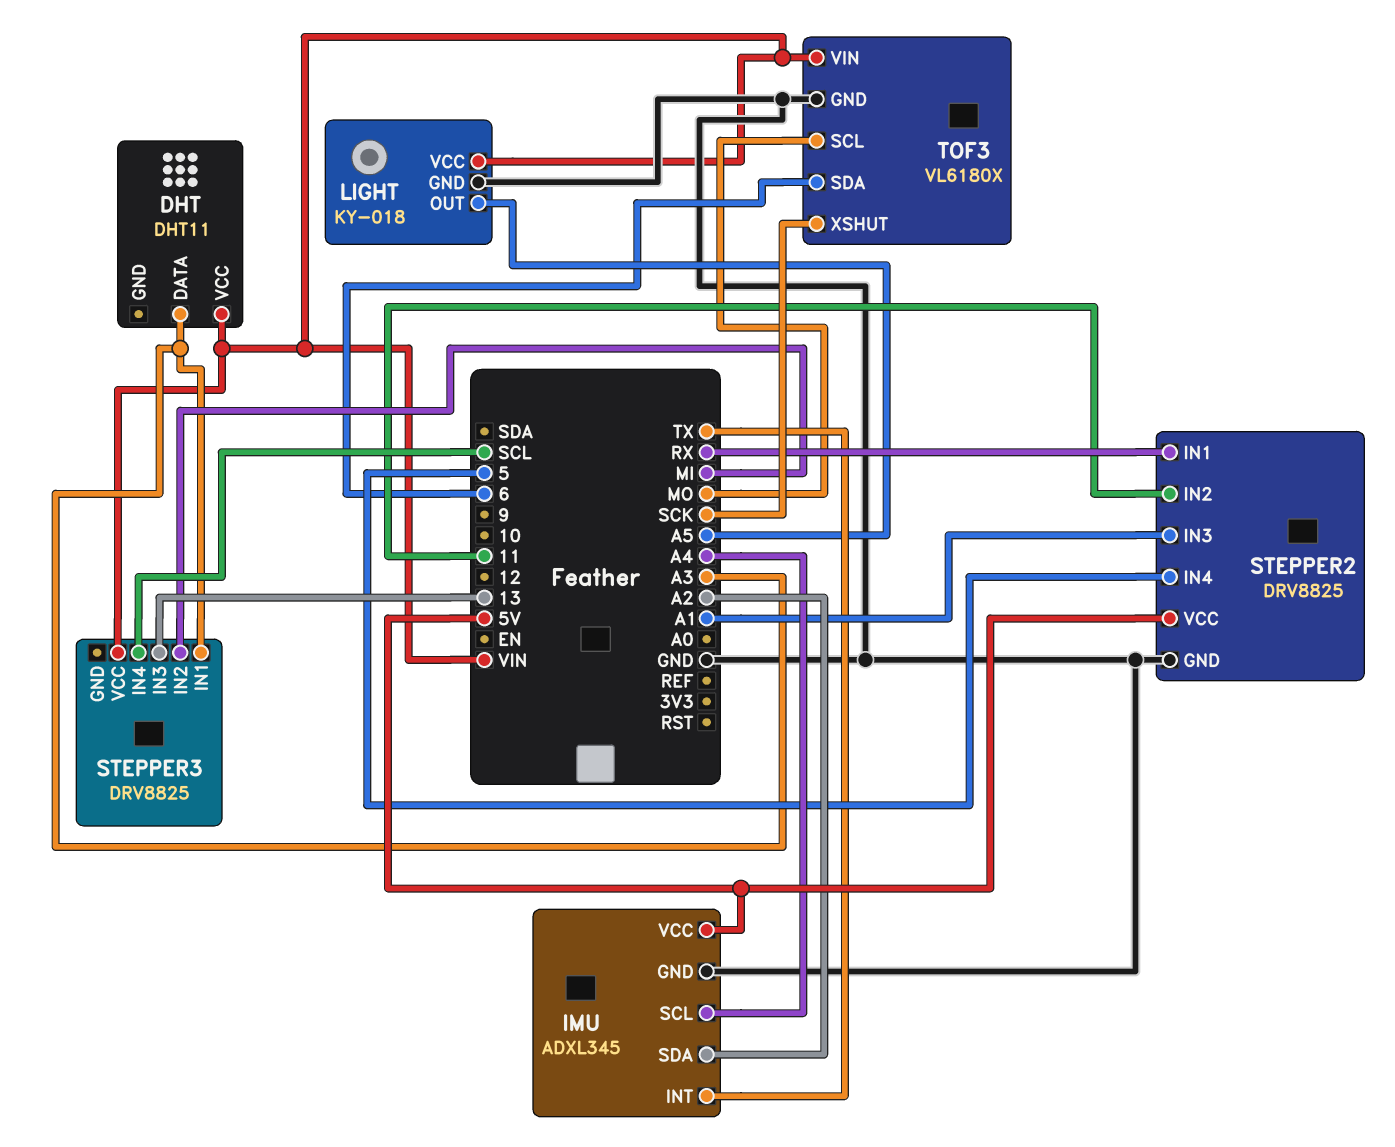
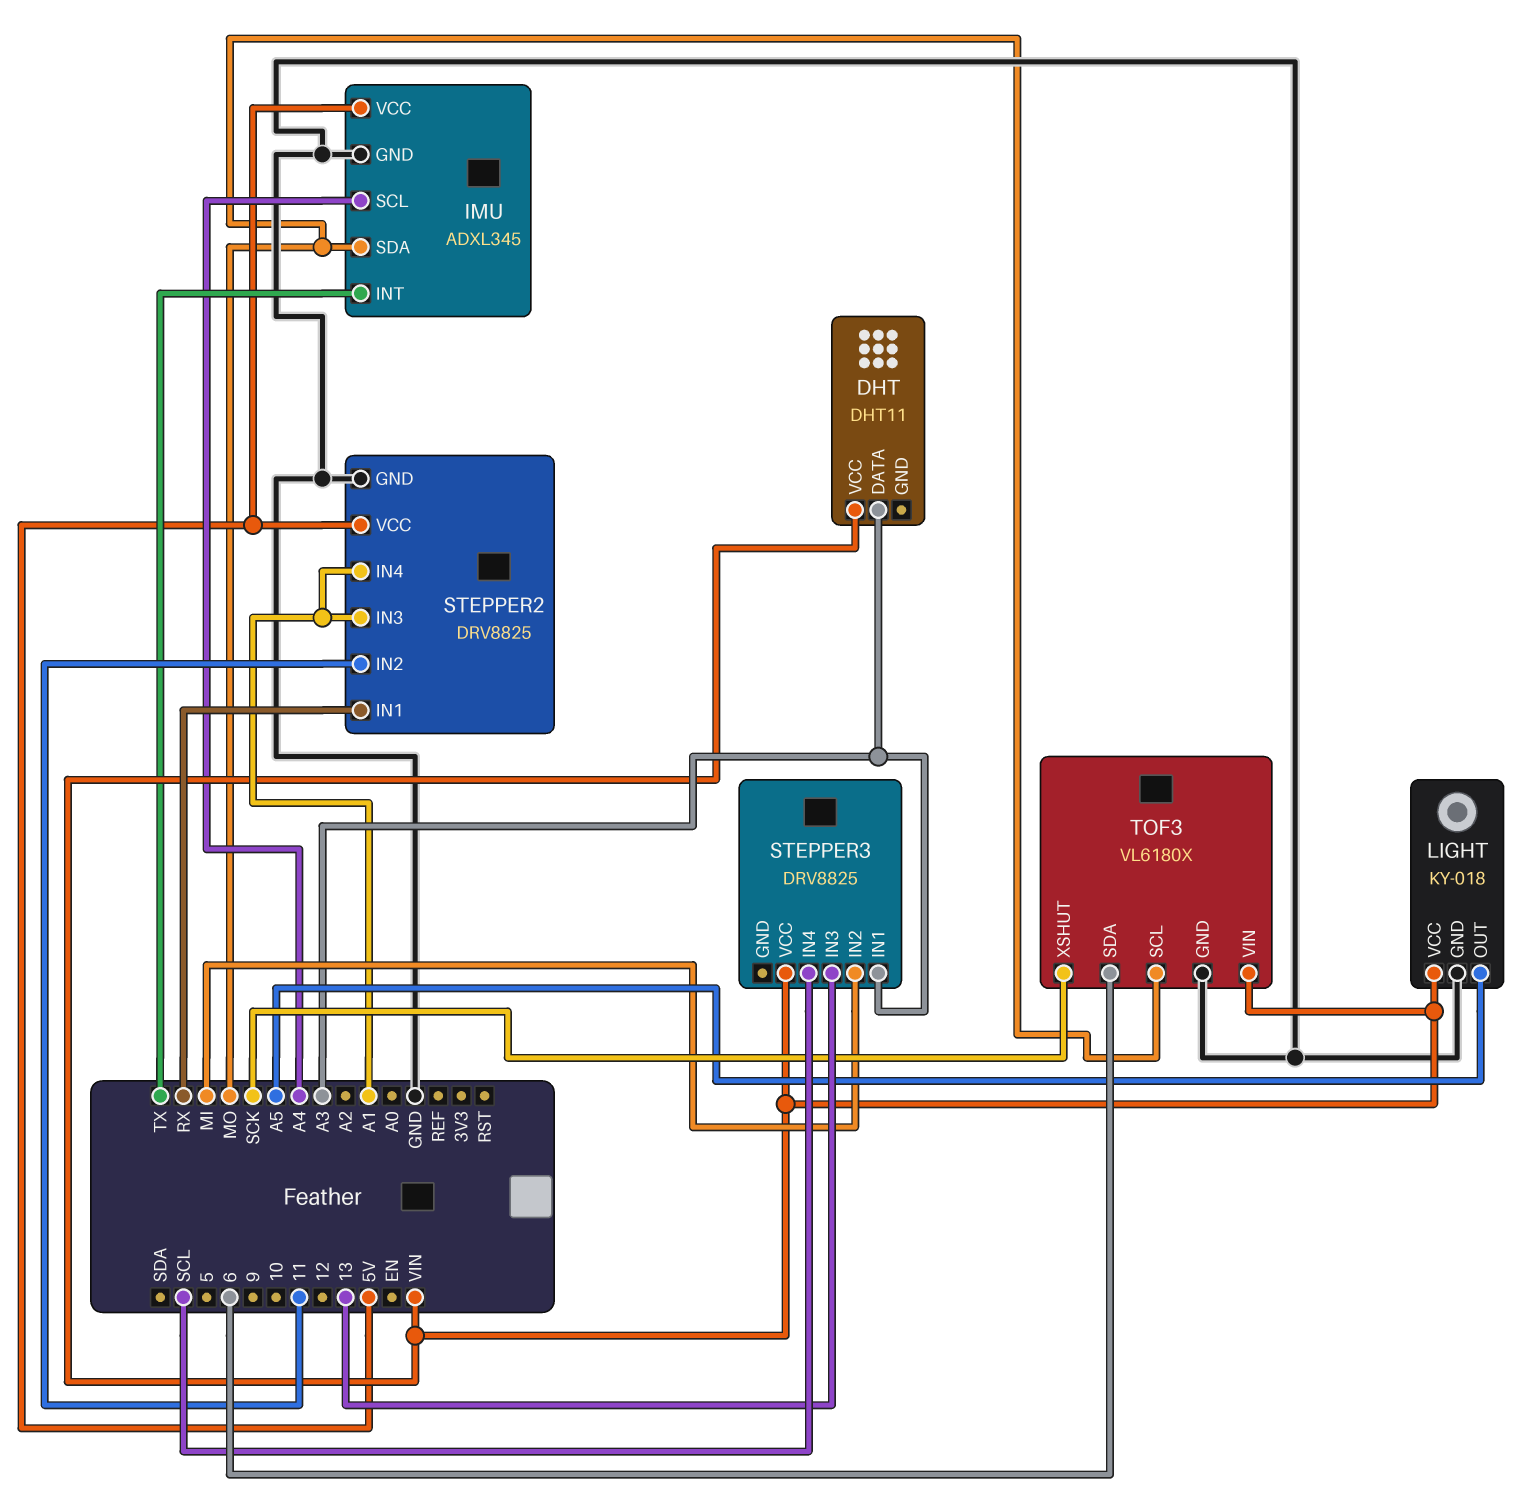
IMU pin SDA: A2 -> MO
STEPPER2 pin IN4: 5 -> A1

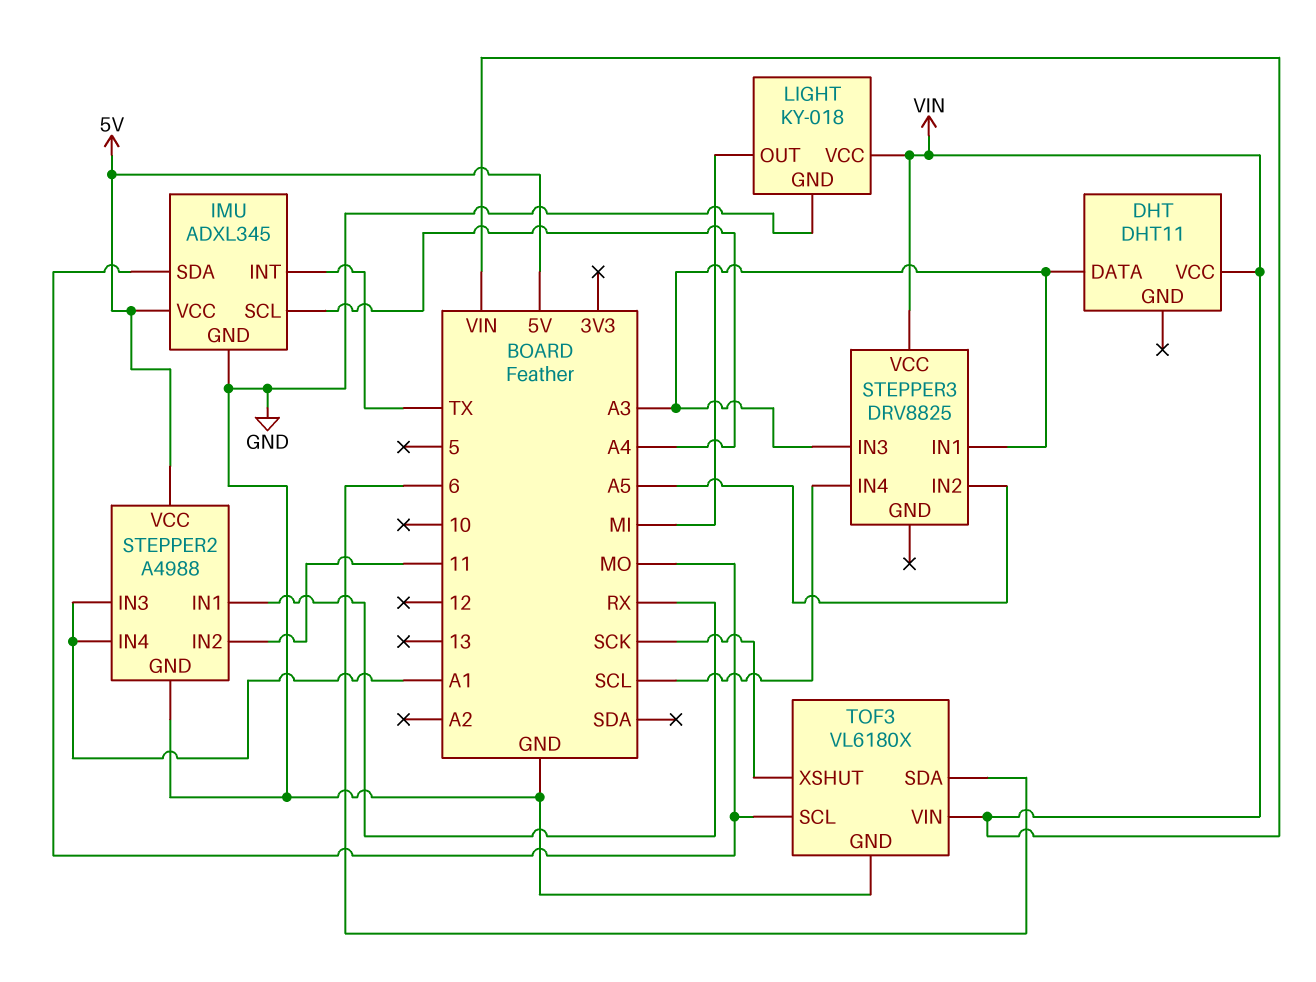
LIGHT pin OUT: A5 -> MI
STEPPER2: DRV8825 -> A4988
STEPPER3 pin IN2: MI -> A5
STEPPER3 pin IN3: 13 -> A3

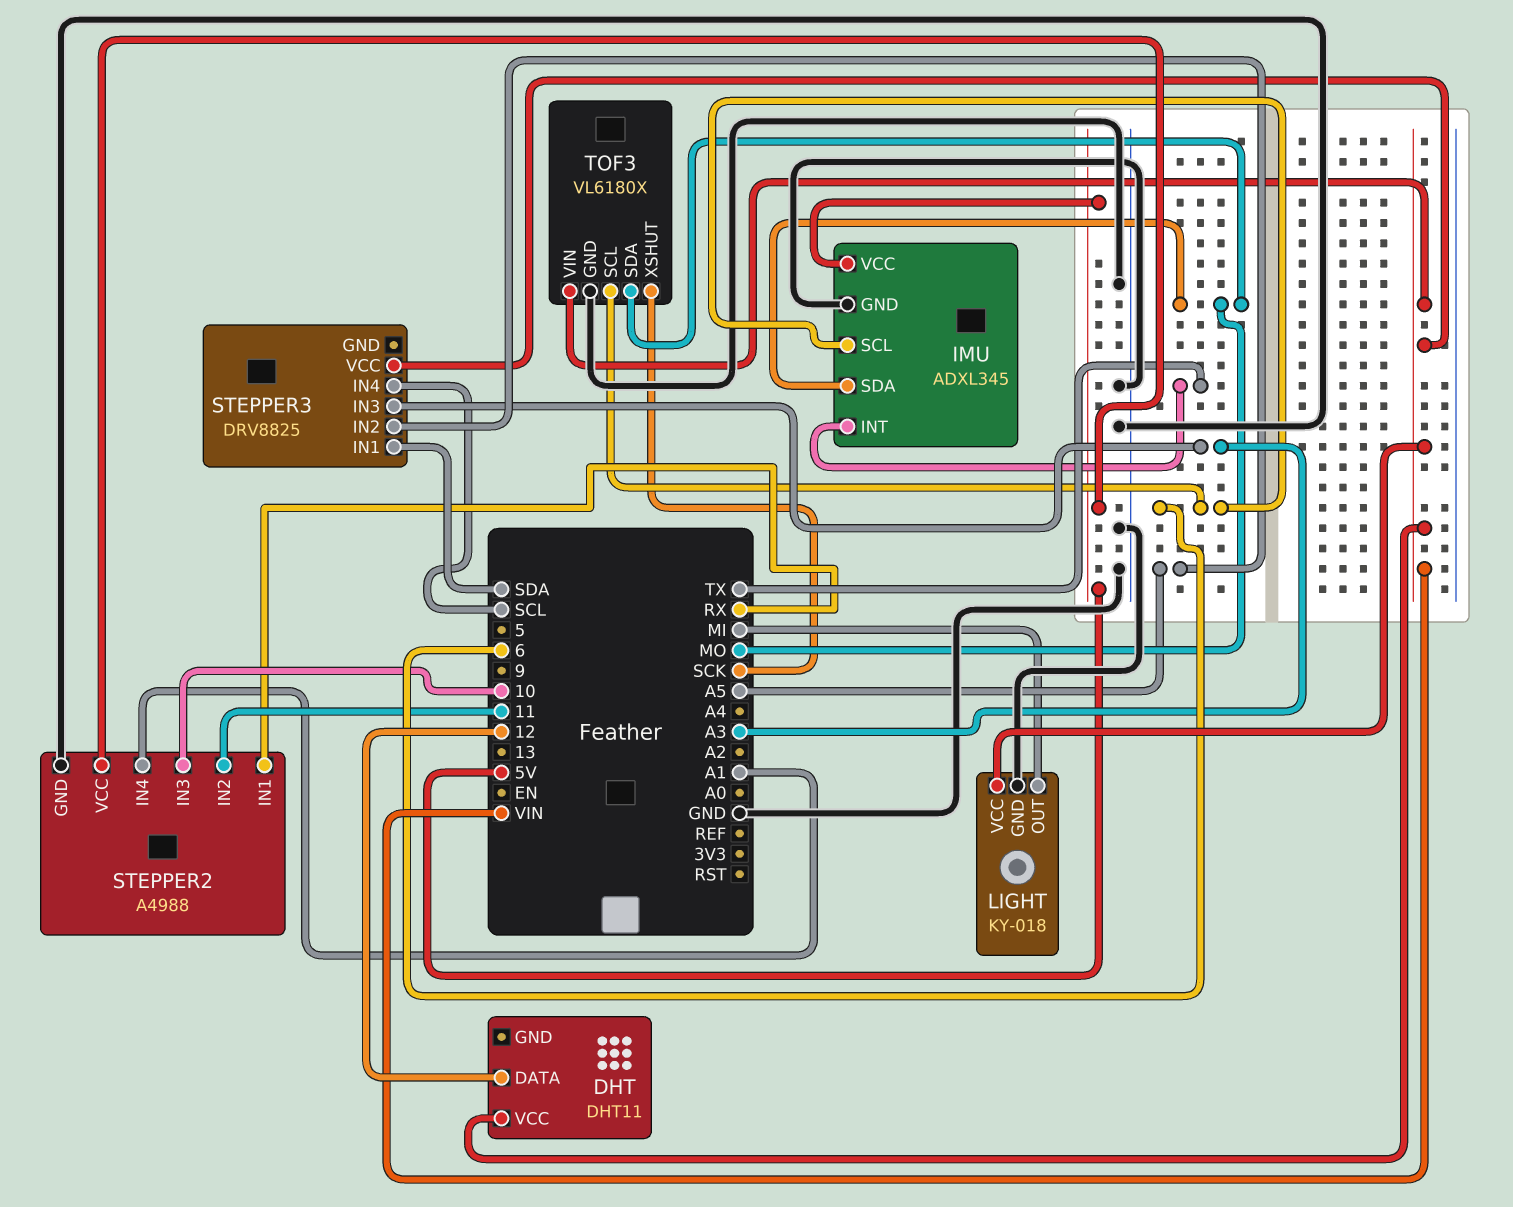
DHT pin DATA: A3 -> 12
IMU pin SCL: A4 -> 6
STEPPER2 pin IN3: A1 -> 10
STEPPER3 pin IN1: A3 -> SDA
TOF3 pin SCL: MO -> 6
TOF3 pin SDA: 6 -> MO

